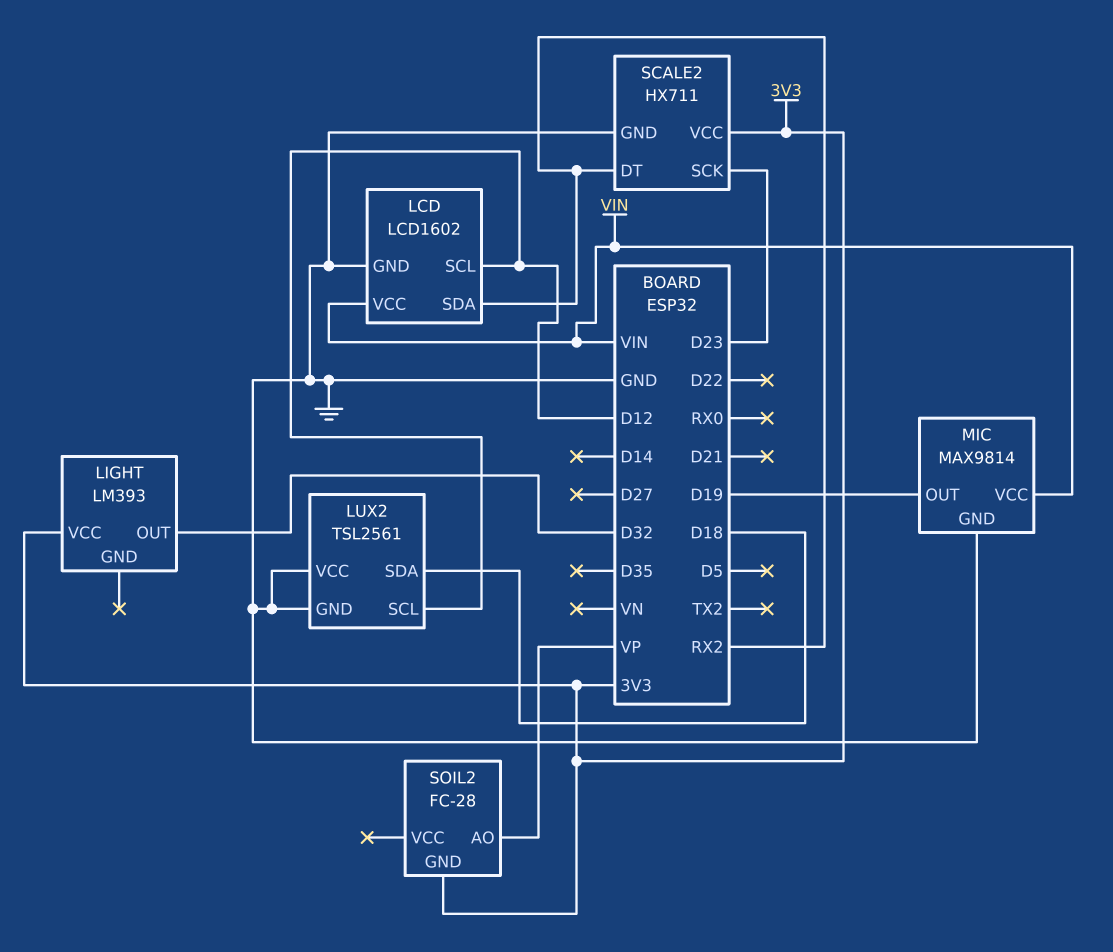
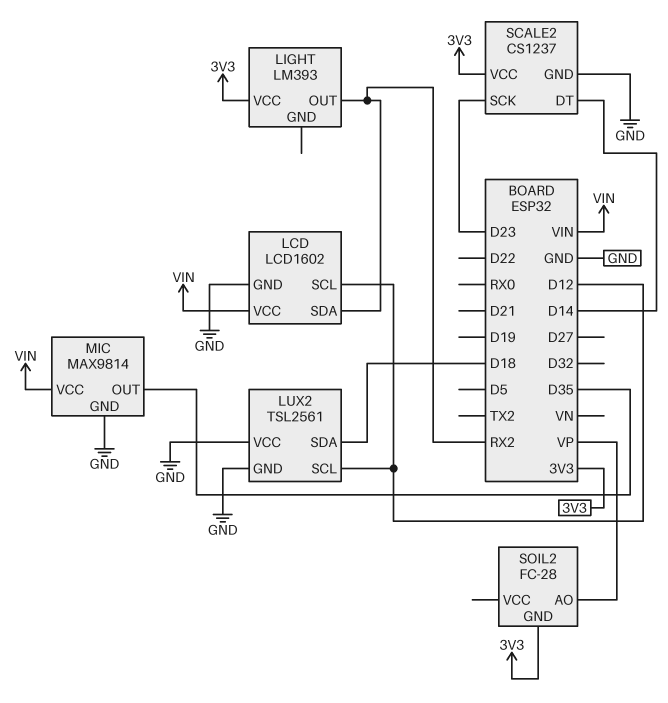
LIGHT pin OUT: D32 -> RX2
MIC pin OUT: D19 -> D35
SCALE2: HX711 -> CS1237
SCALE2 pin DT: RX2 -> D14

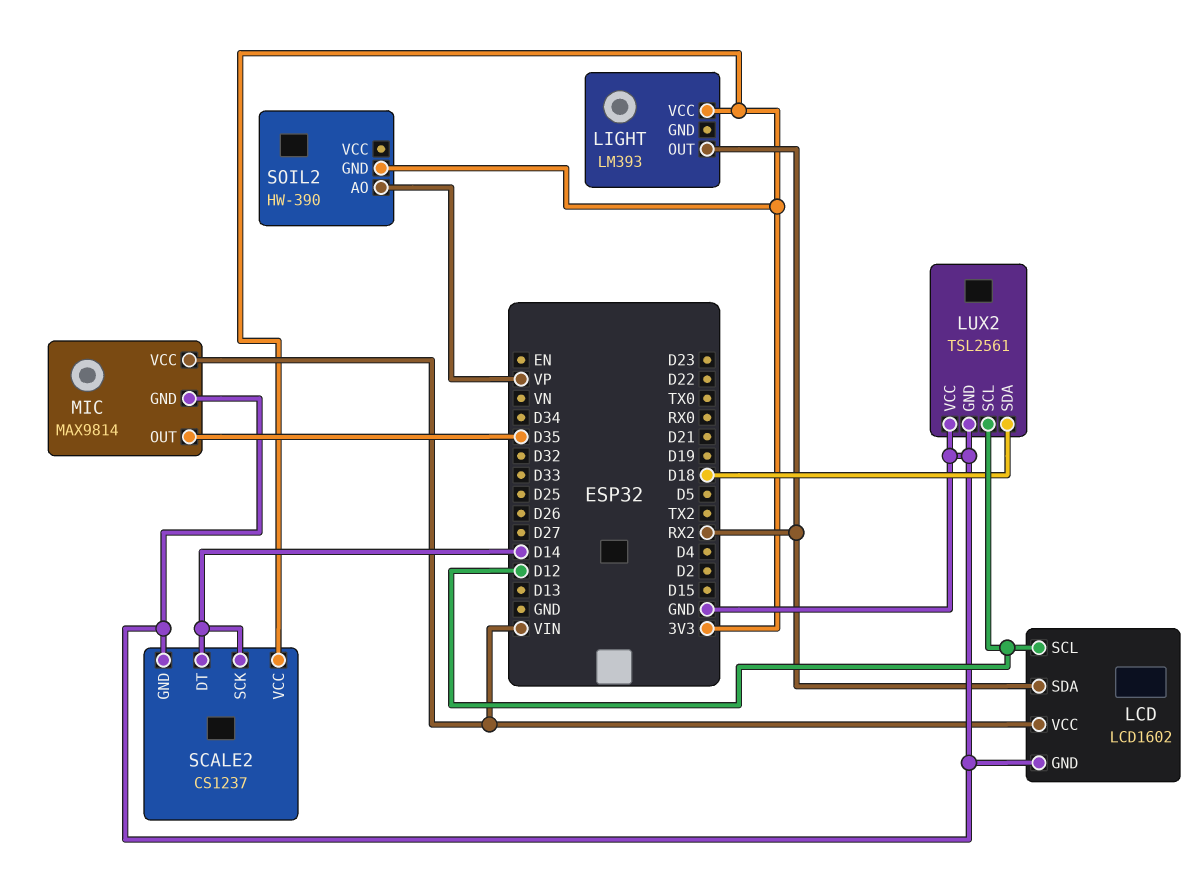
SCALE2 pin SCK: D23 -> D14
SOIL2: FC-28 -> HW-390

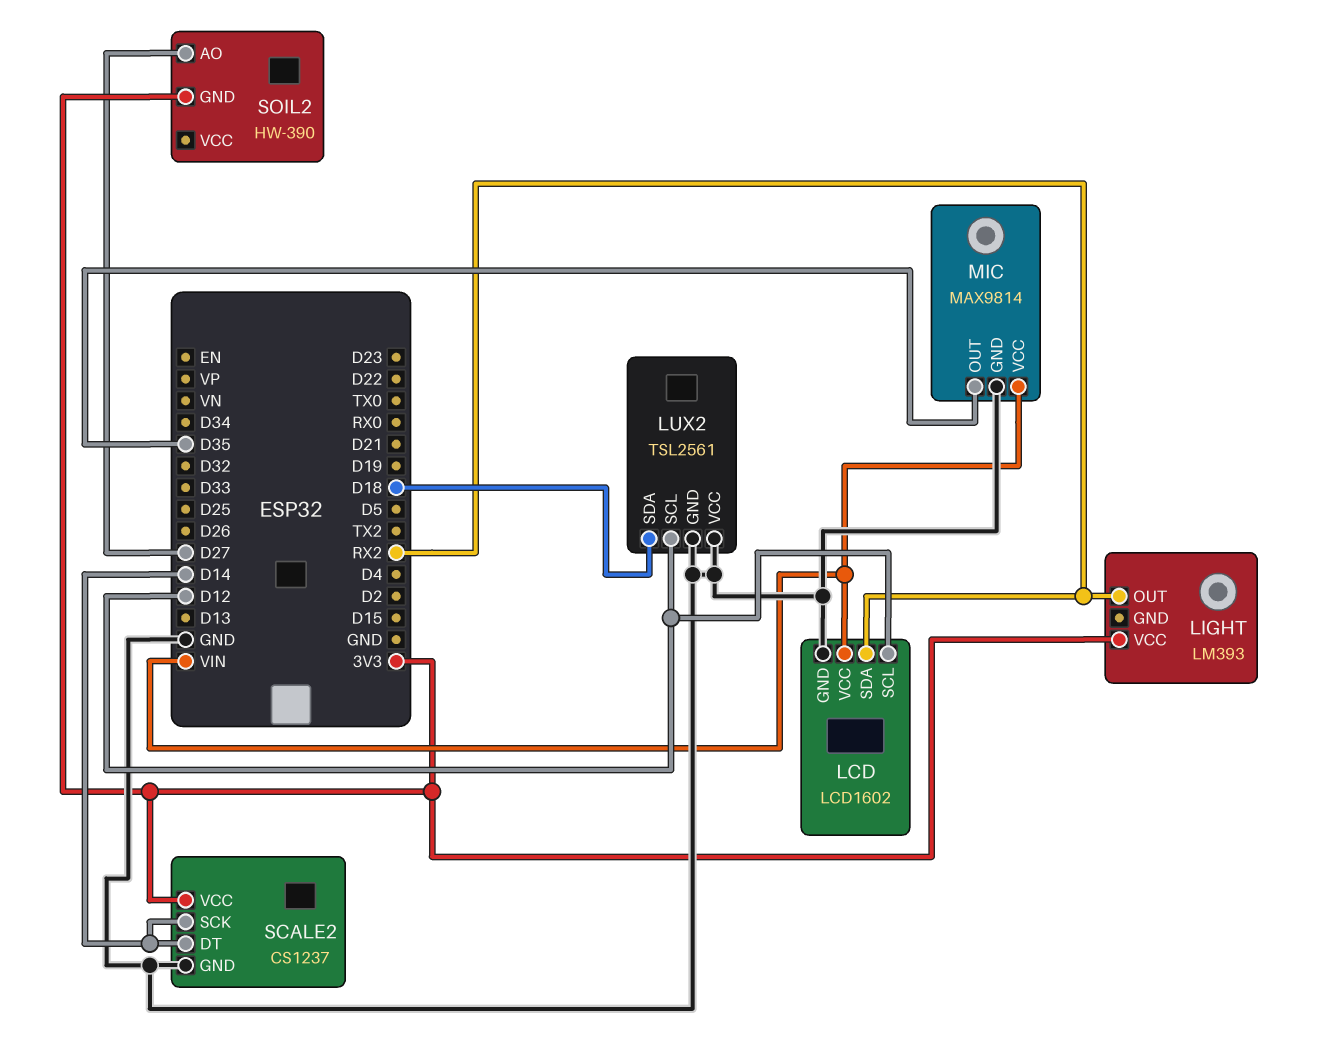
SOIL2 pin AO: VP -> D27

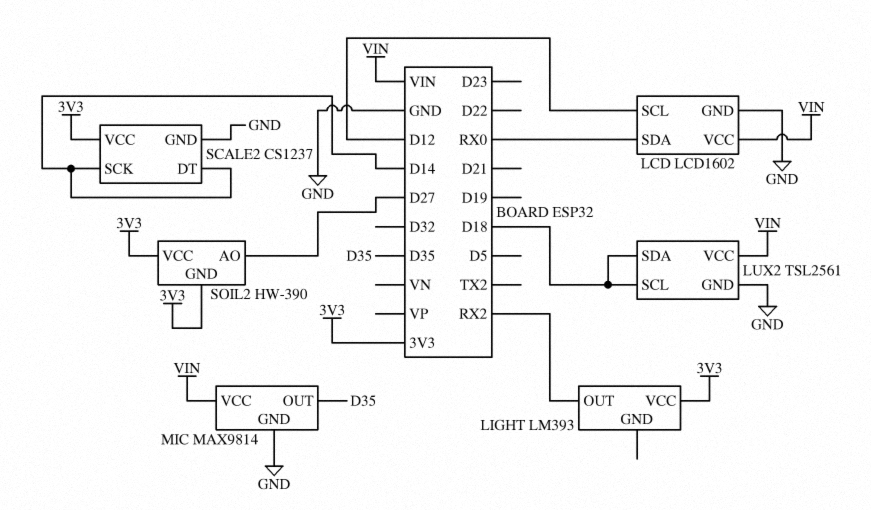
LCD pin SDA: RX2 -> RX0
LUX2 pin SCL: D12 -> D18
LUX2 pin VCC: GND -> VIN
SOIL2 pin VCC: none -> 3V3

